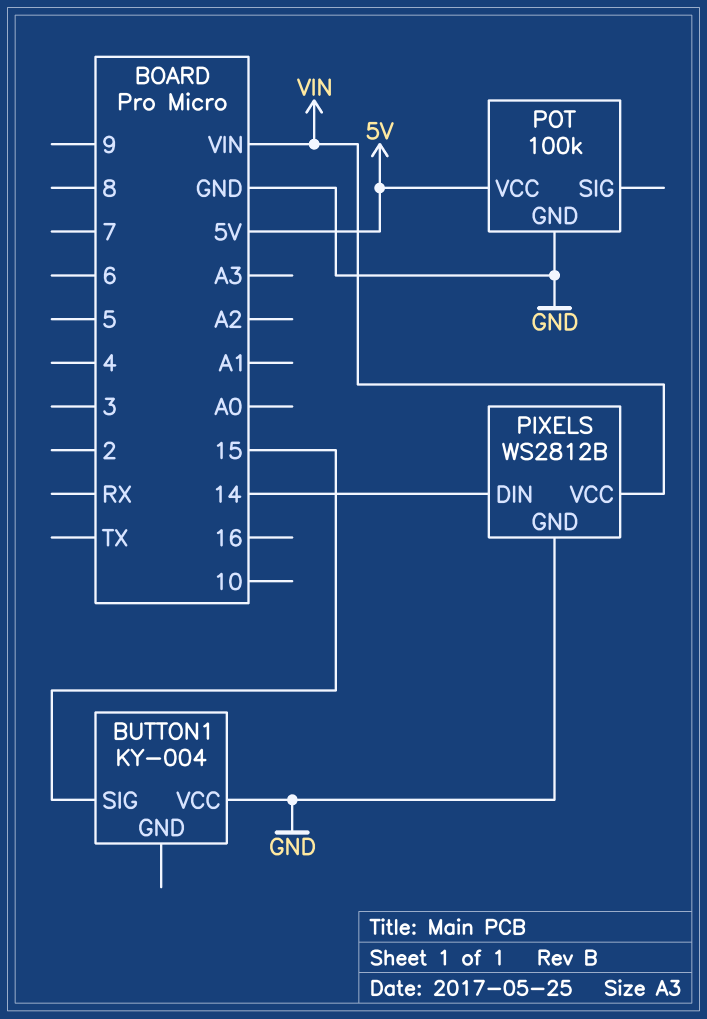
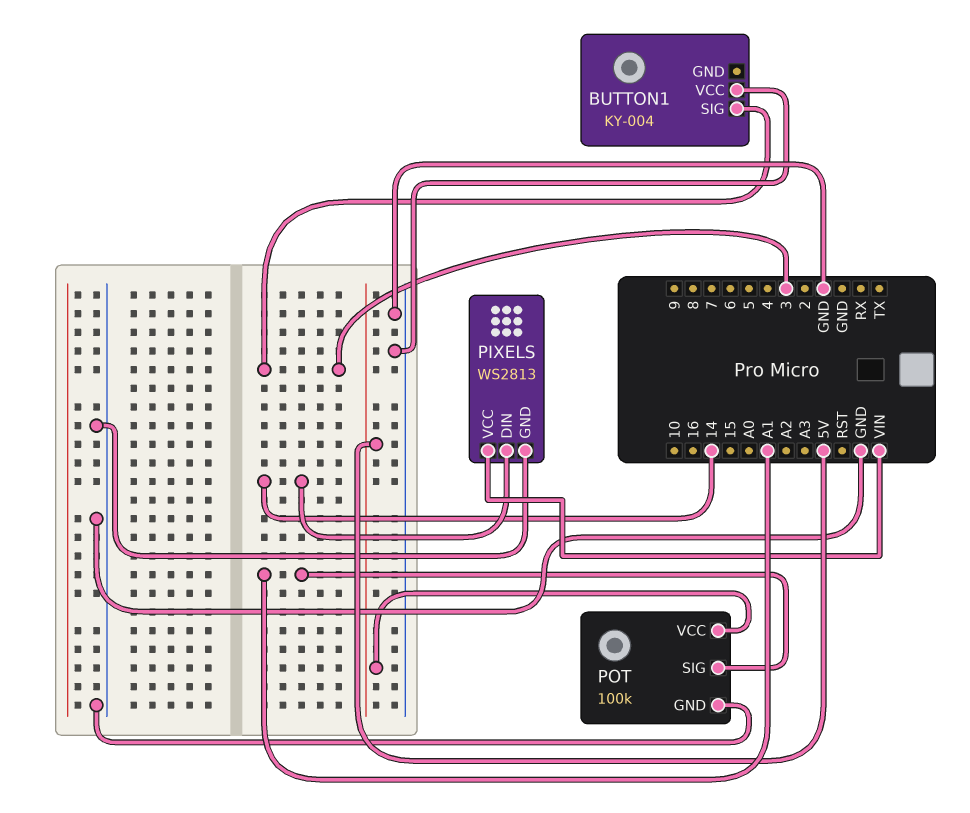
BUTTON1 pin SIG: 15 -> 3
PIXELS: WS2812B -> WS2813
POT pin SIG: none -> A1

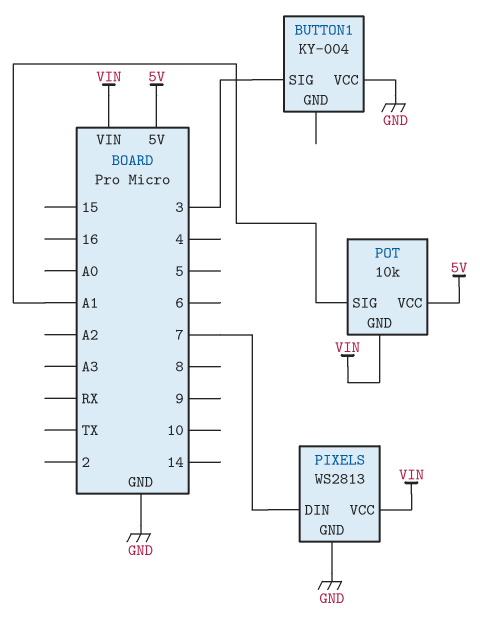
PIXELS pin DIN: 14 -> 7
POT: 100k -> 10k
POT pin GND: GND -> VIN

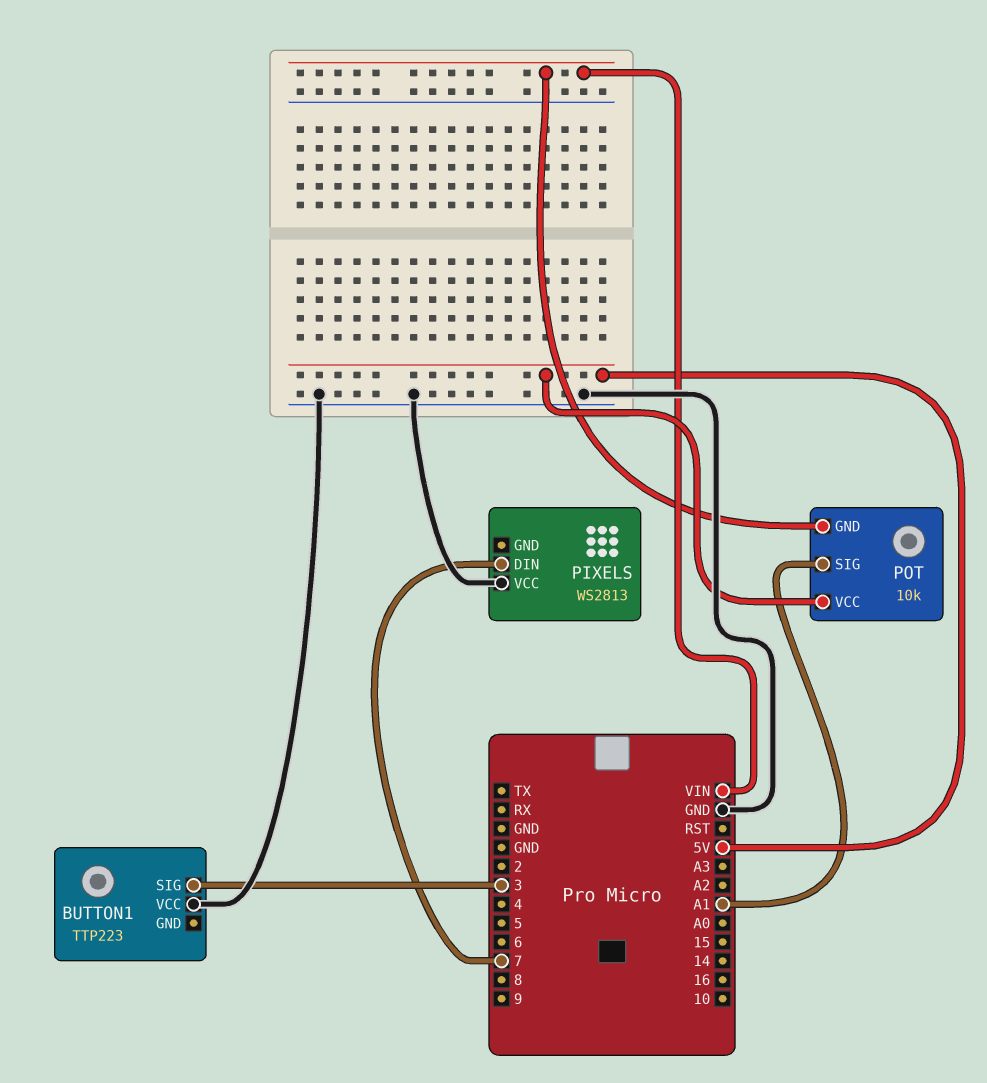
BUTTON1: KY-004 -> TTP223
PIXELS pin GND: GND -> none
PIXELS pin VCC: VIN -> GND

